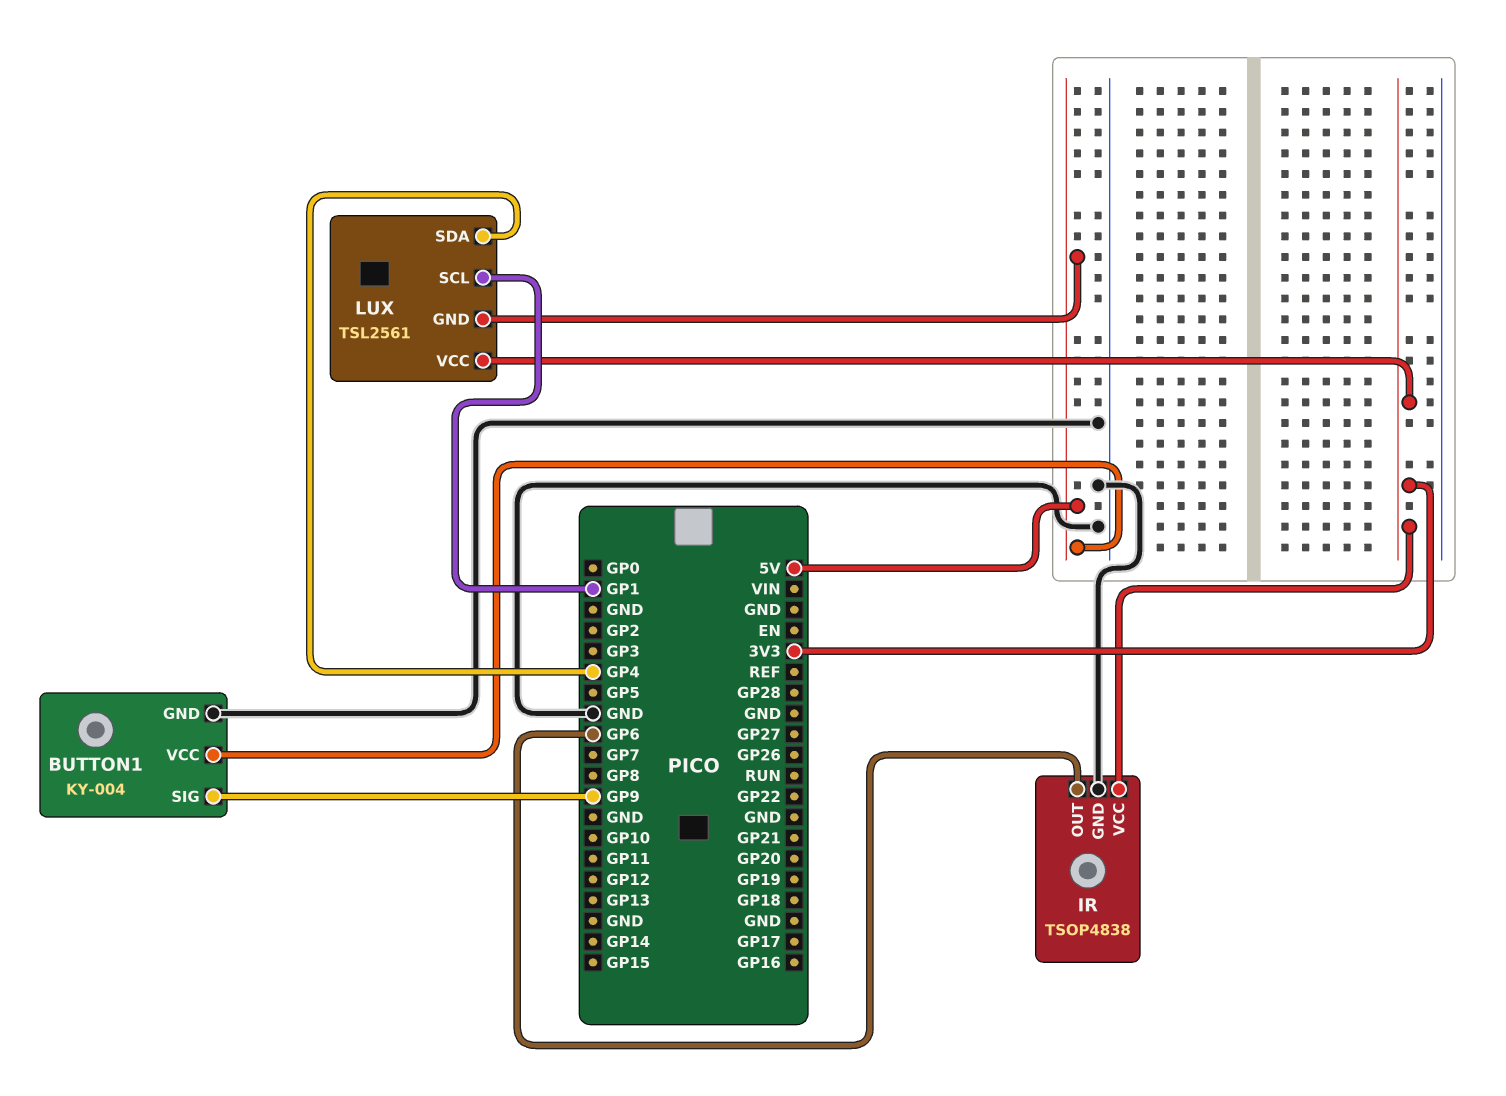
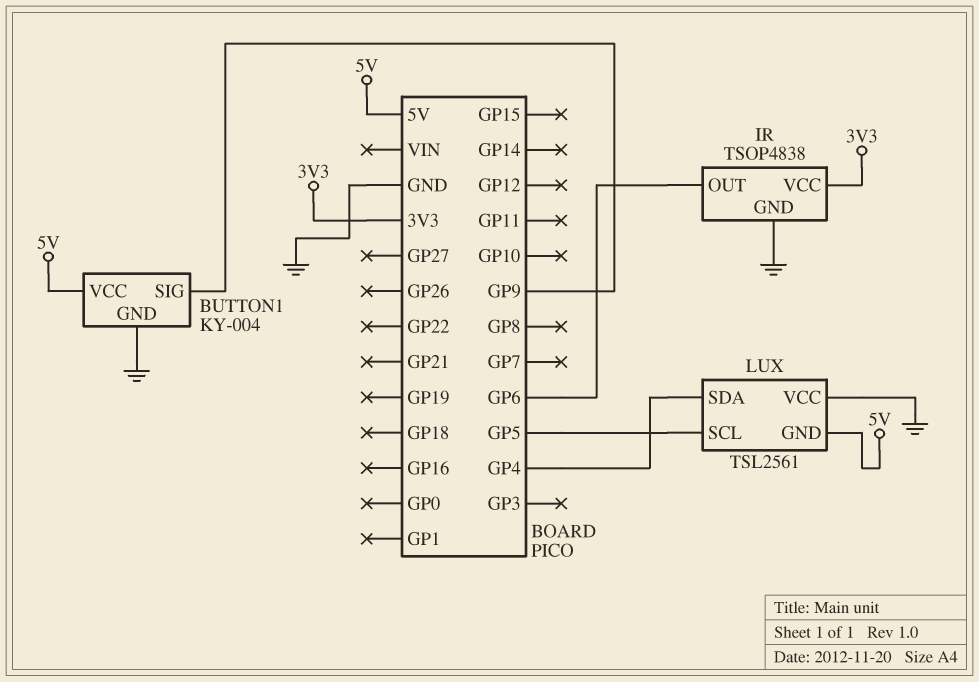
LUX pin SCL: GP1 -> GP5
LUX pin VCC: 3V3 -> GND

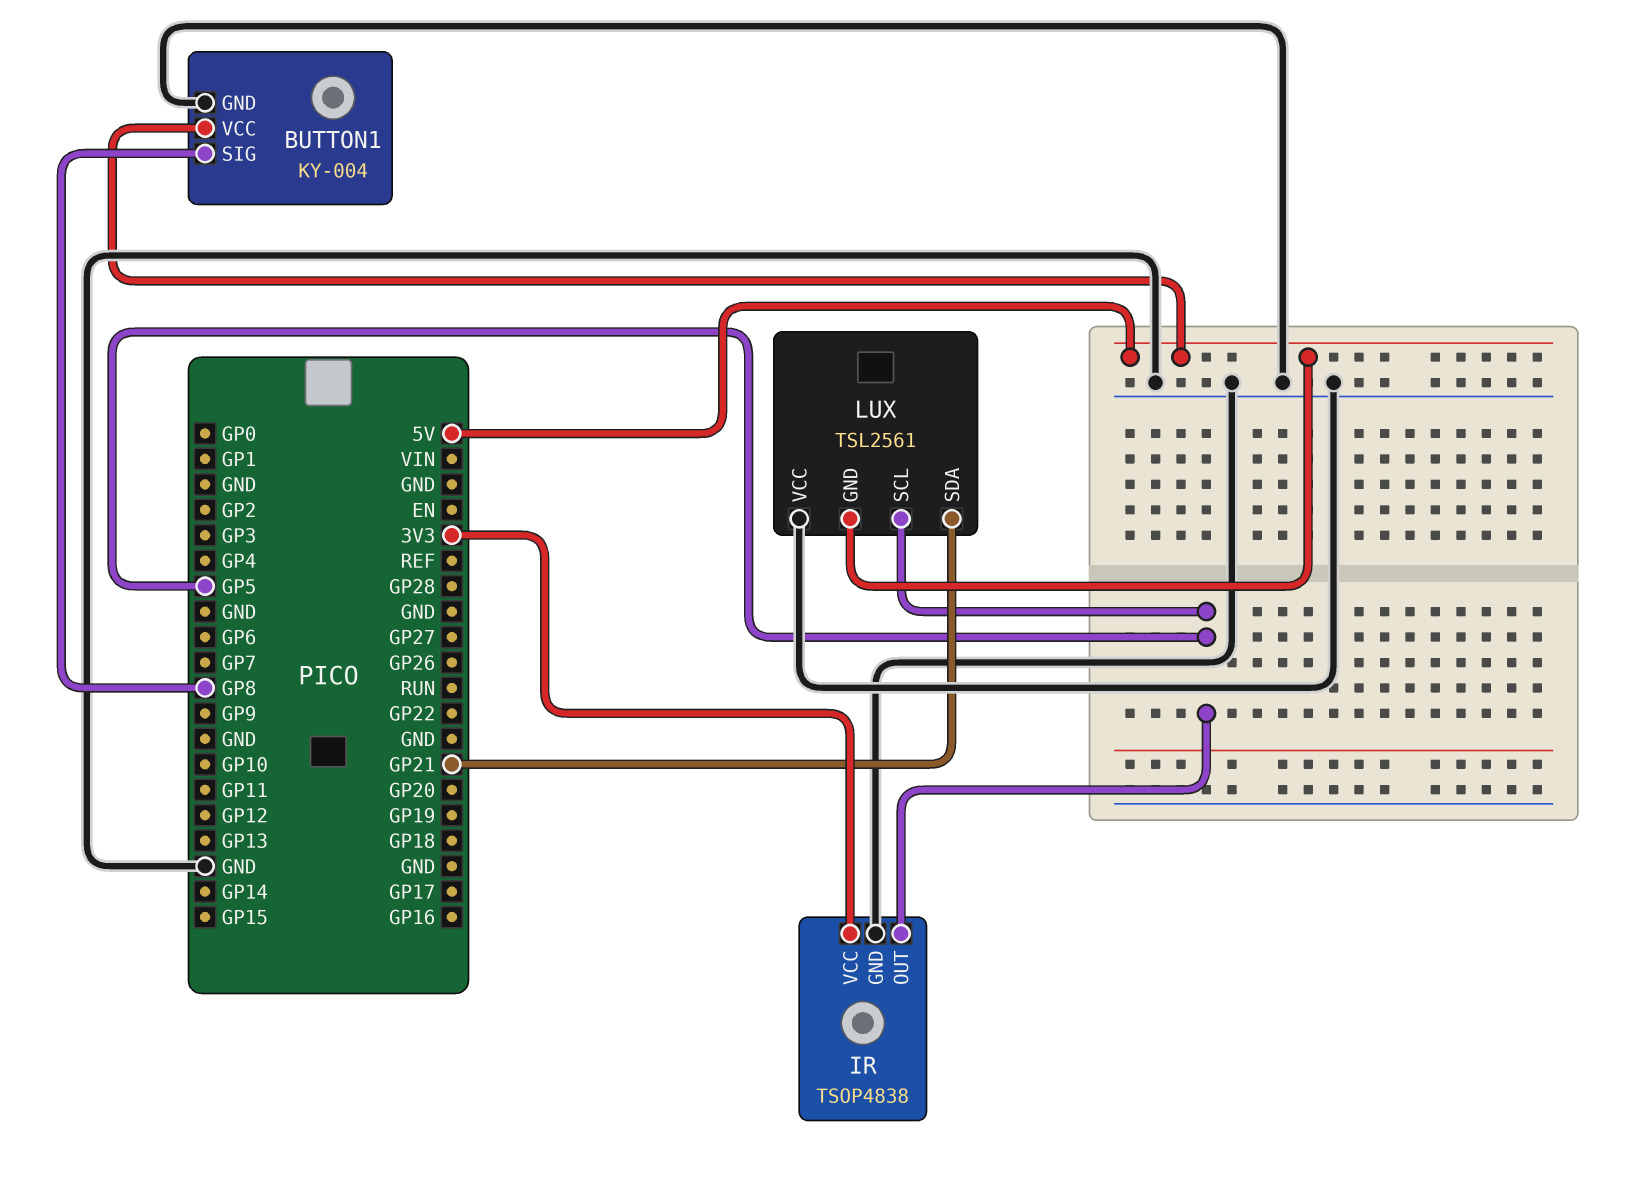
BUTTON1 pin SIG: GP9 -> GP8
IR pin OUT: GP6 -> GP5
LUX pin SDA: GP4 -> GP21

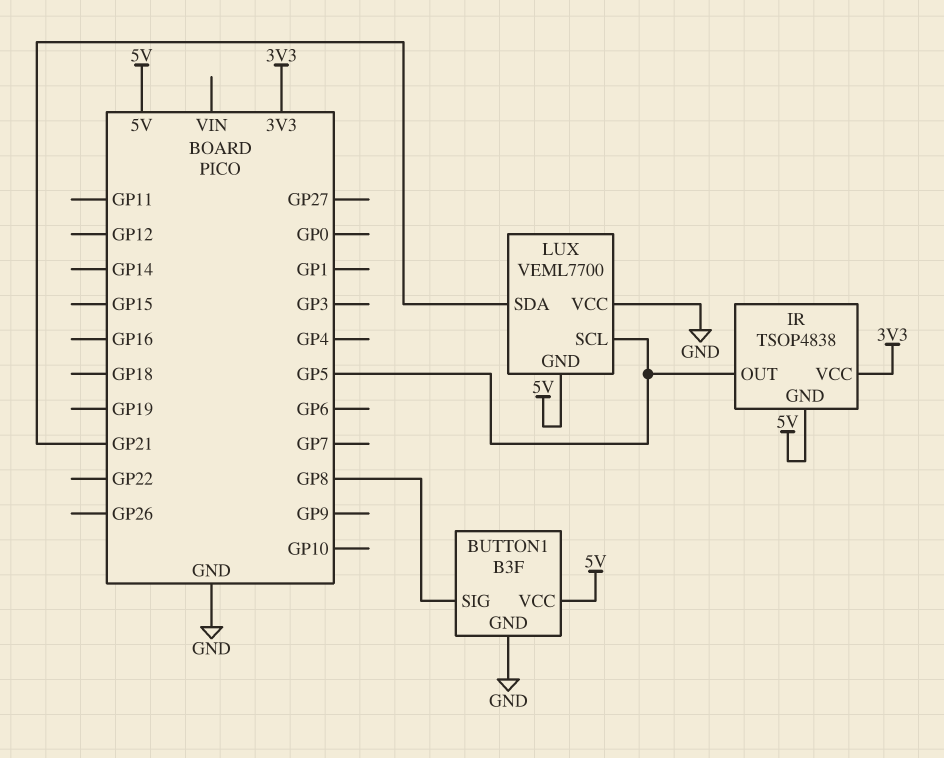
BUTTON1: KY-004 -> B3F
IR pin GND: GND -> 5V
LUX: TSL2561 -> VEML7700

